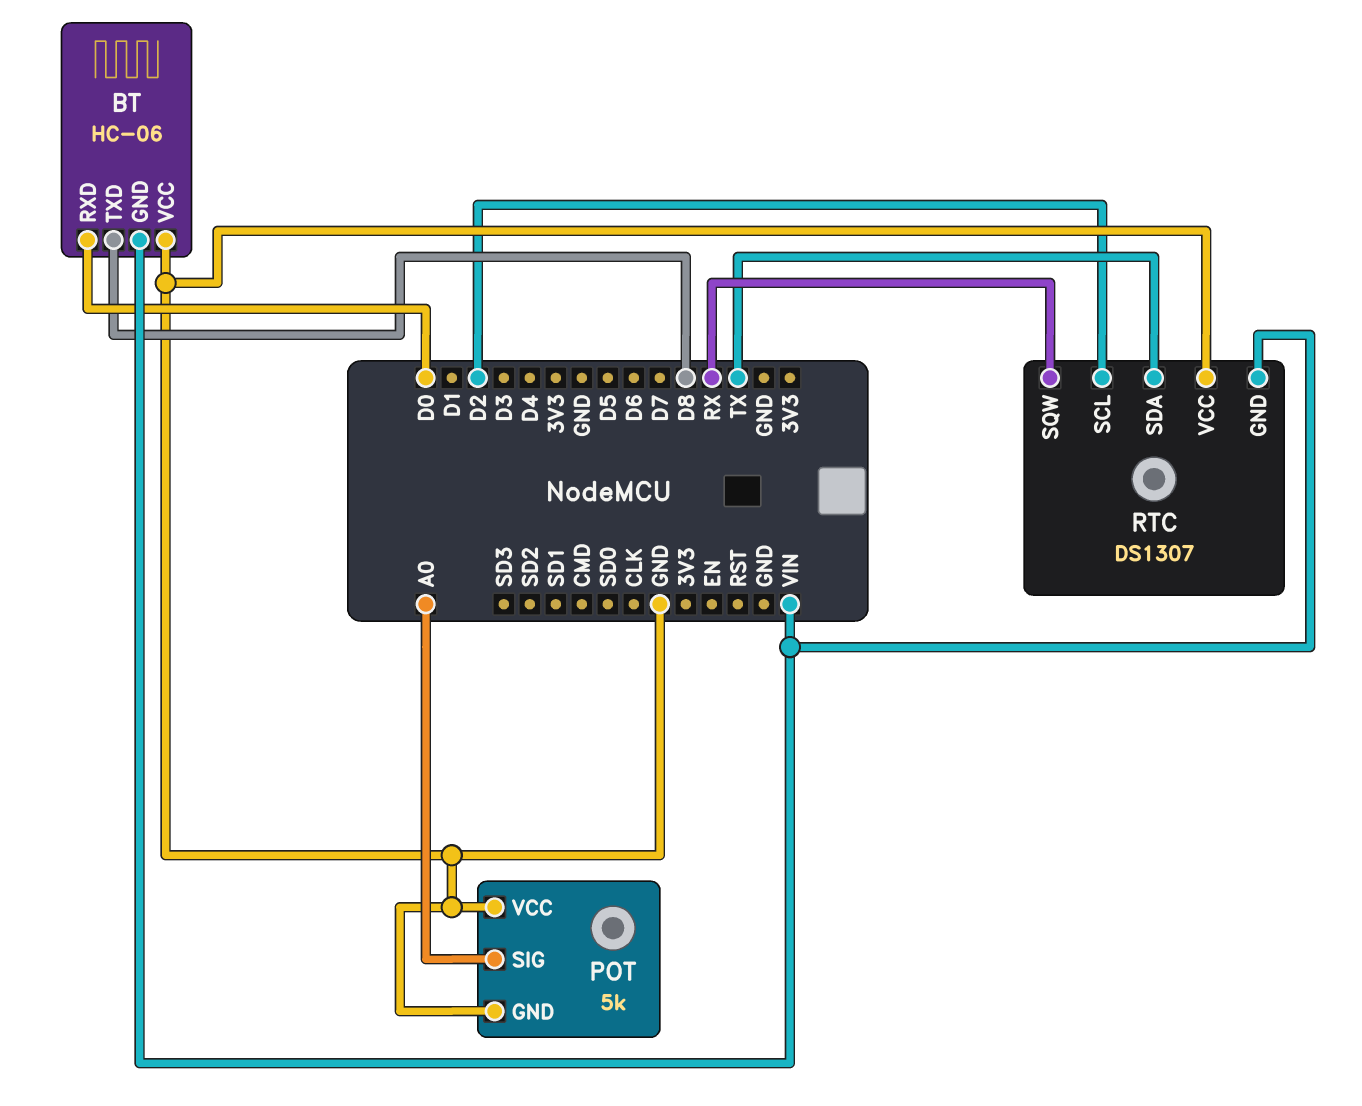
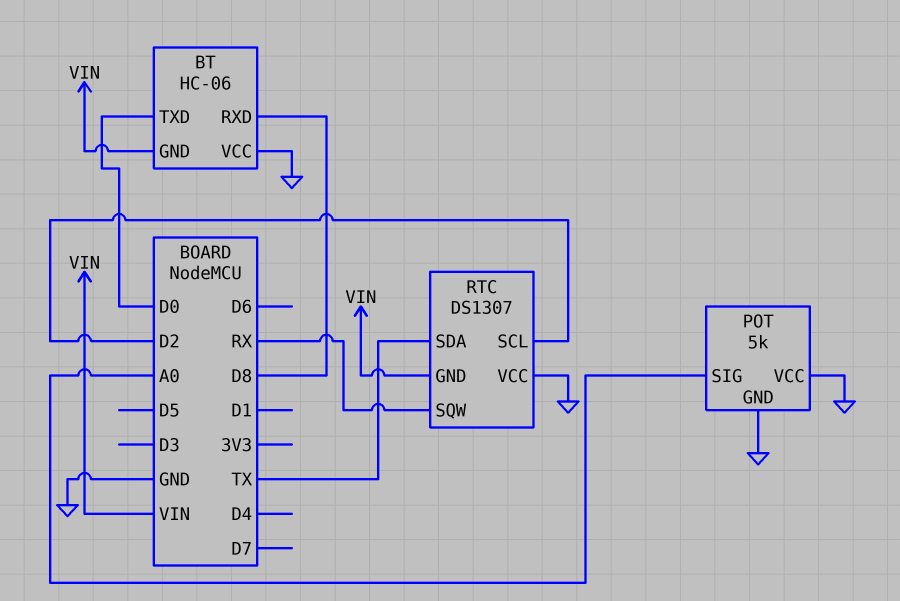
BT pin RXD: D0 -> D8
BT pin TXD: D8 -> D0

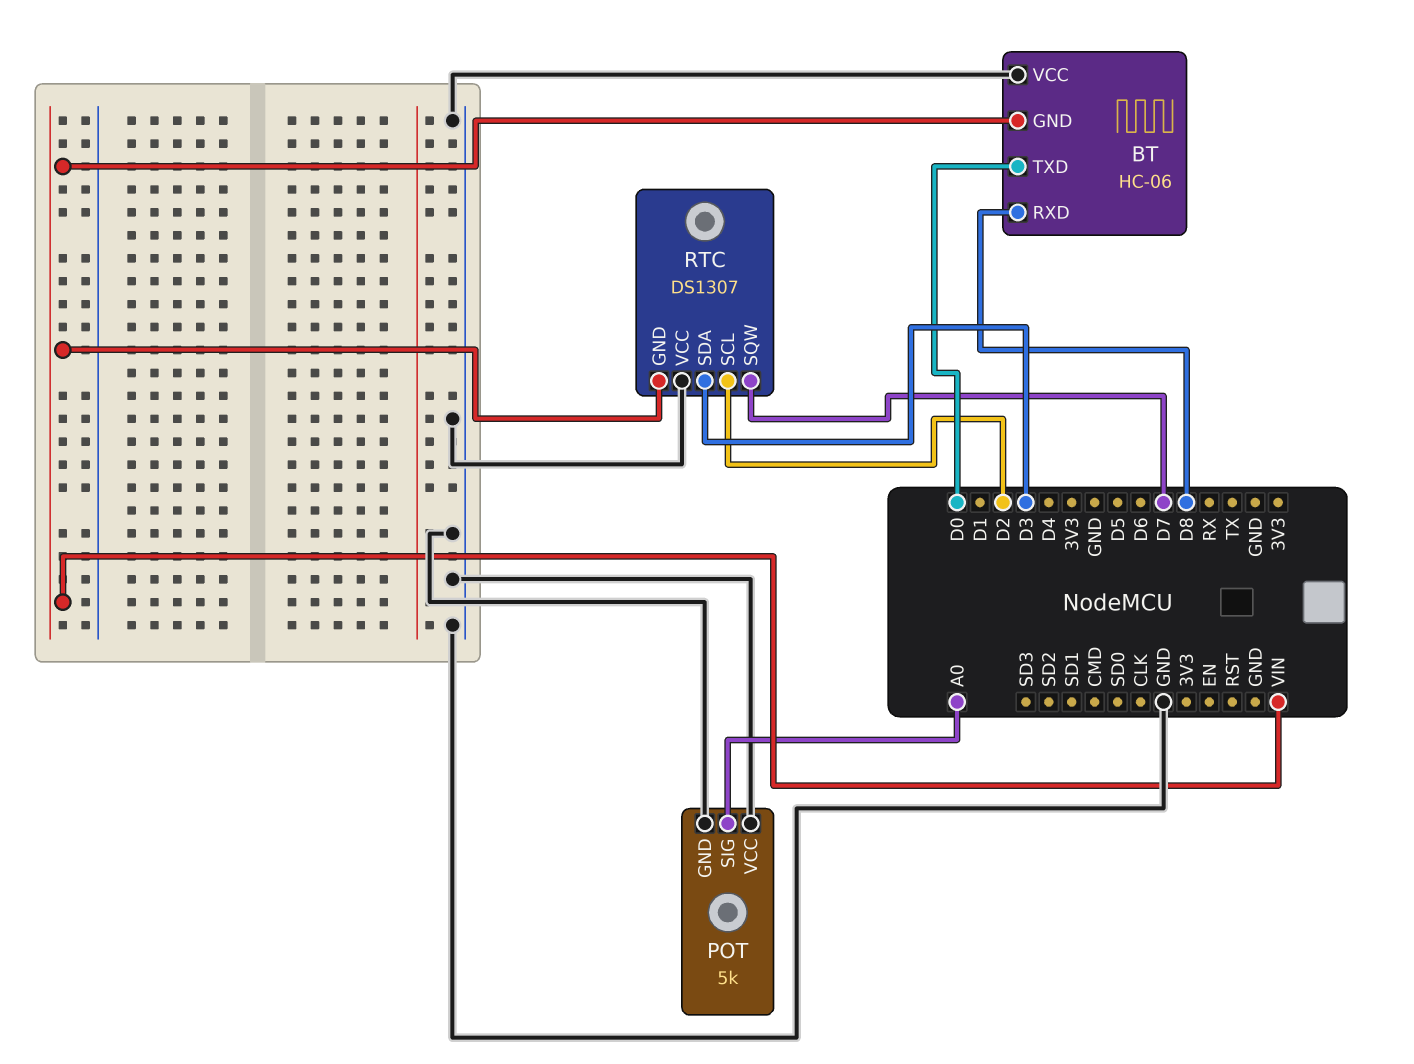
RTC pin SDA: TX -> D3
RTC pin SQW: RX -> D7

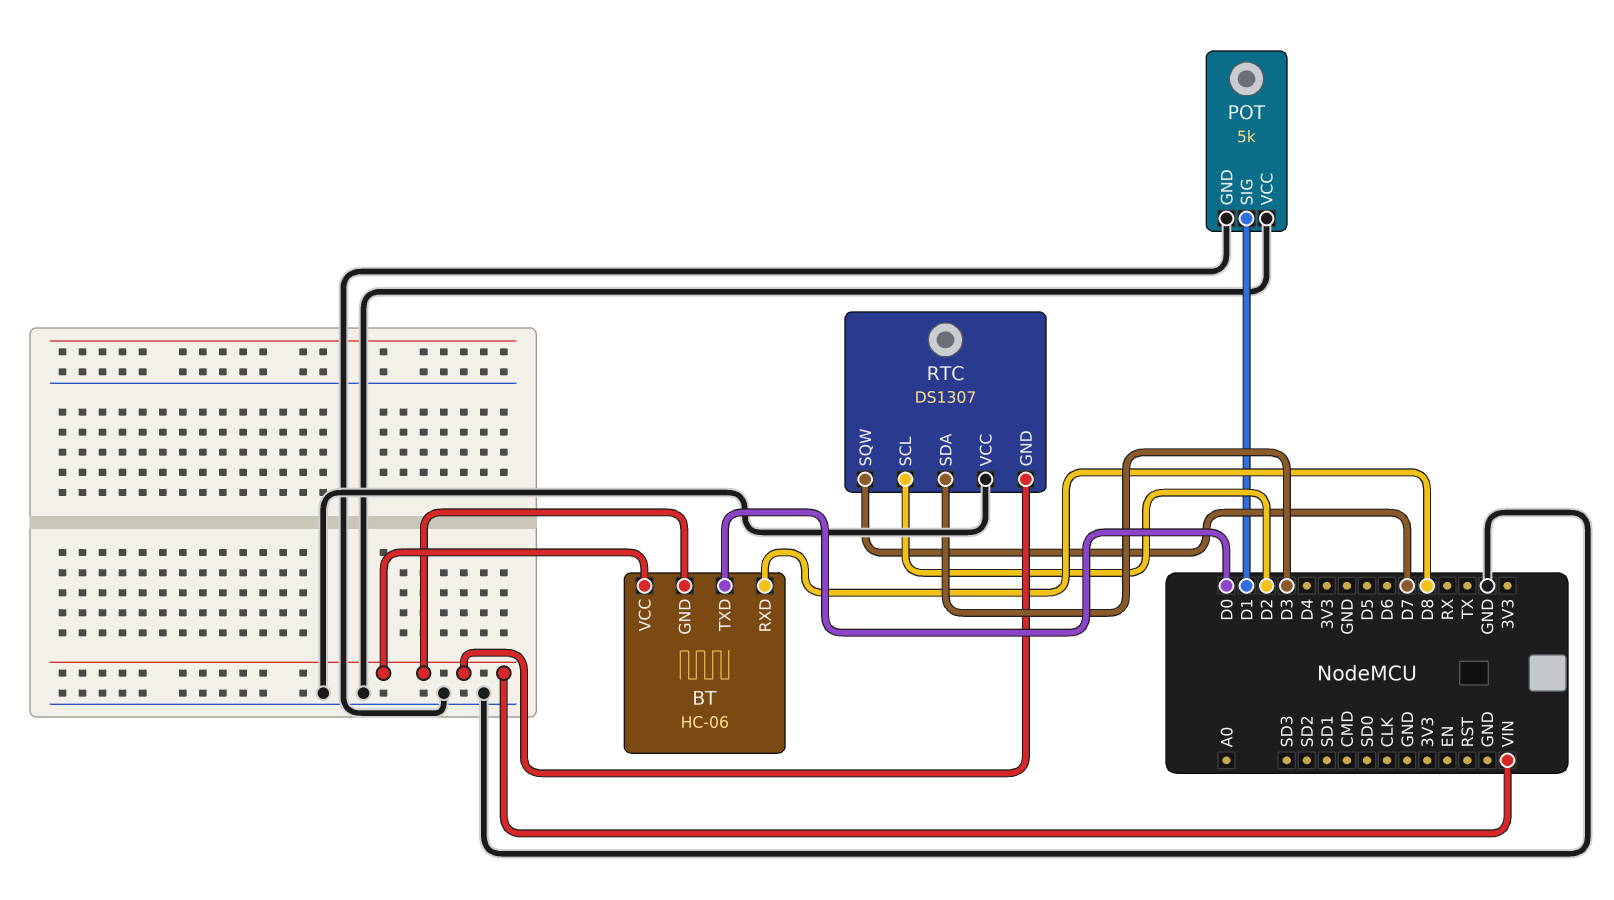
BT pin VCC: GND -> VIN
POT pin SIG: A0 -> D1

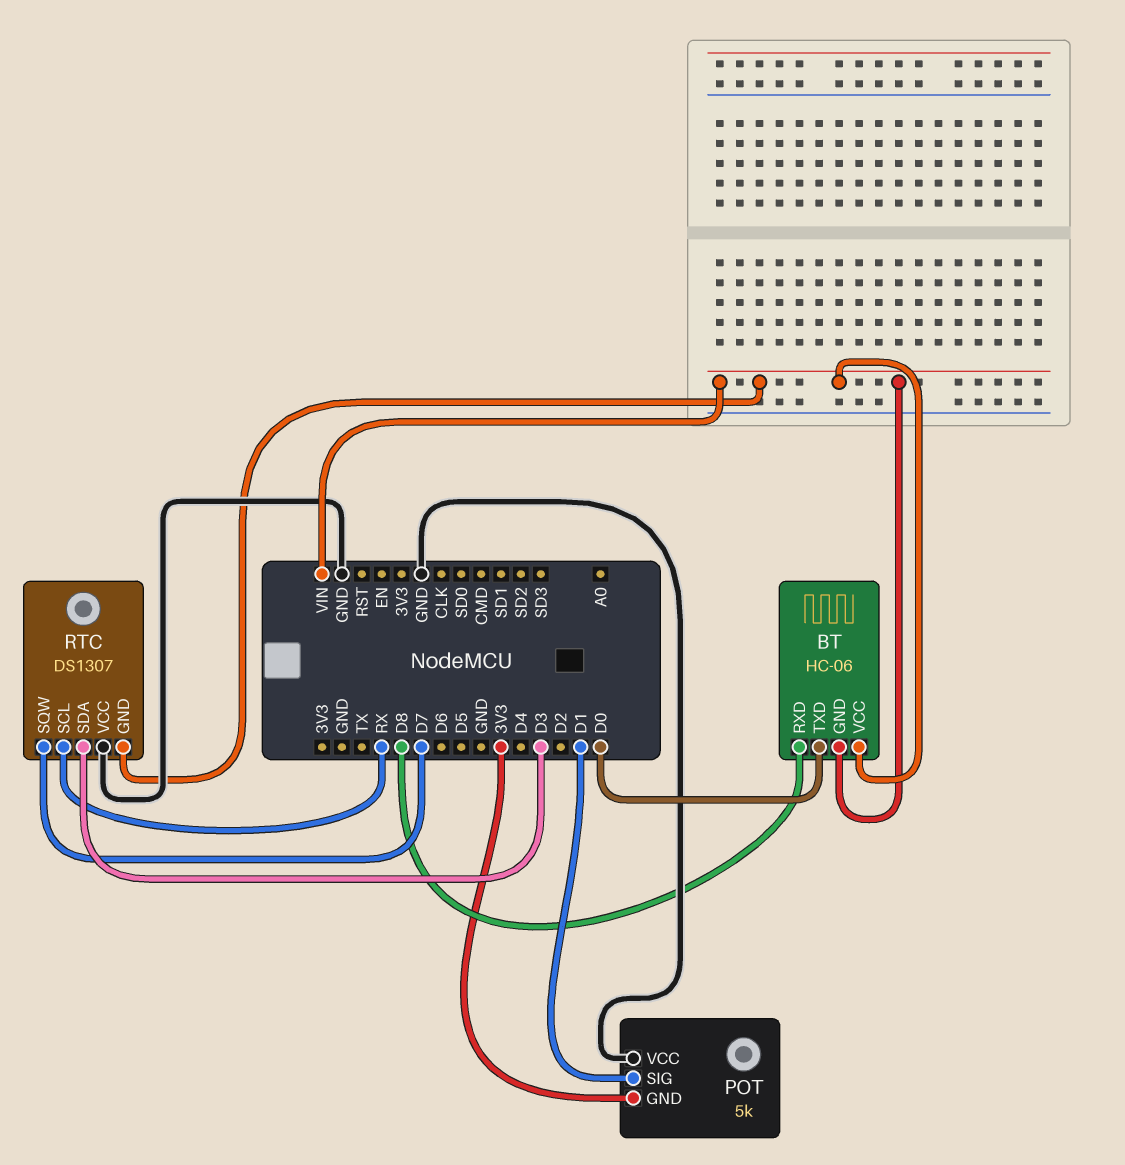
POT pin GND: GND -> 3V3
RTC pin SCL: D2 -> RX

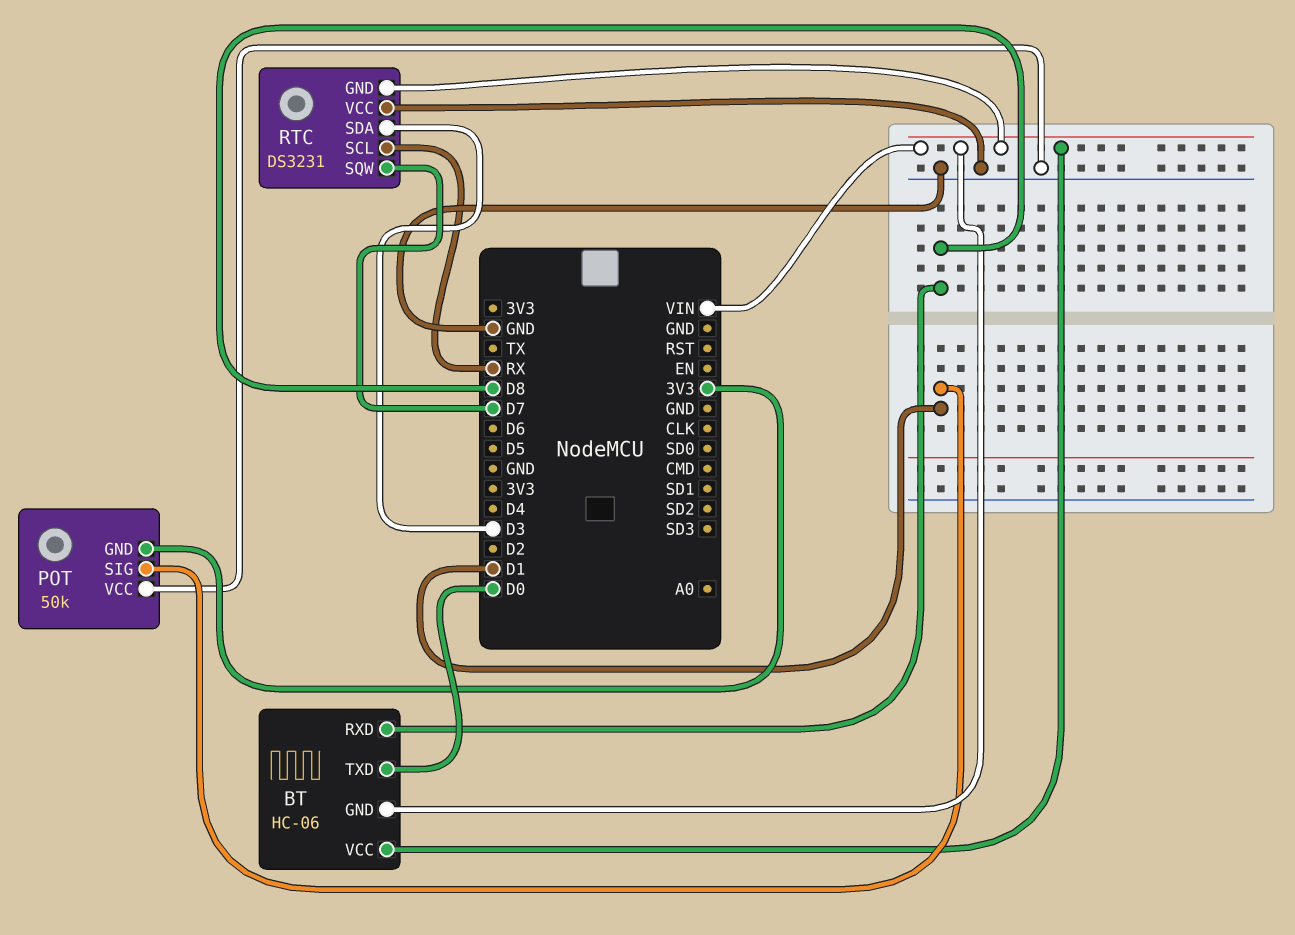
POT: 5k -> 50k
RTC: DS1307 -> DS3231

